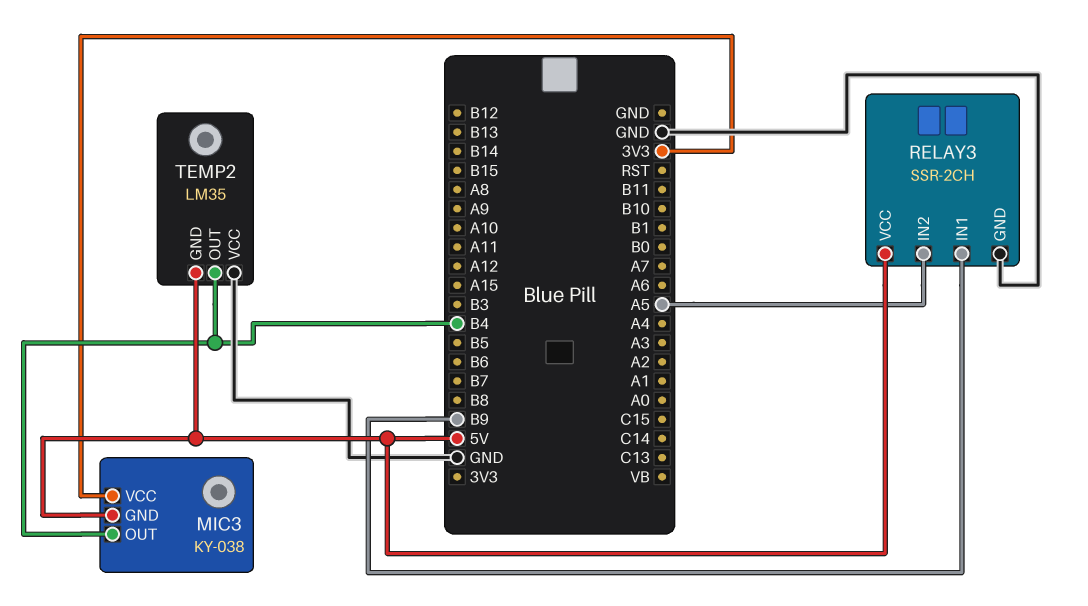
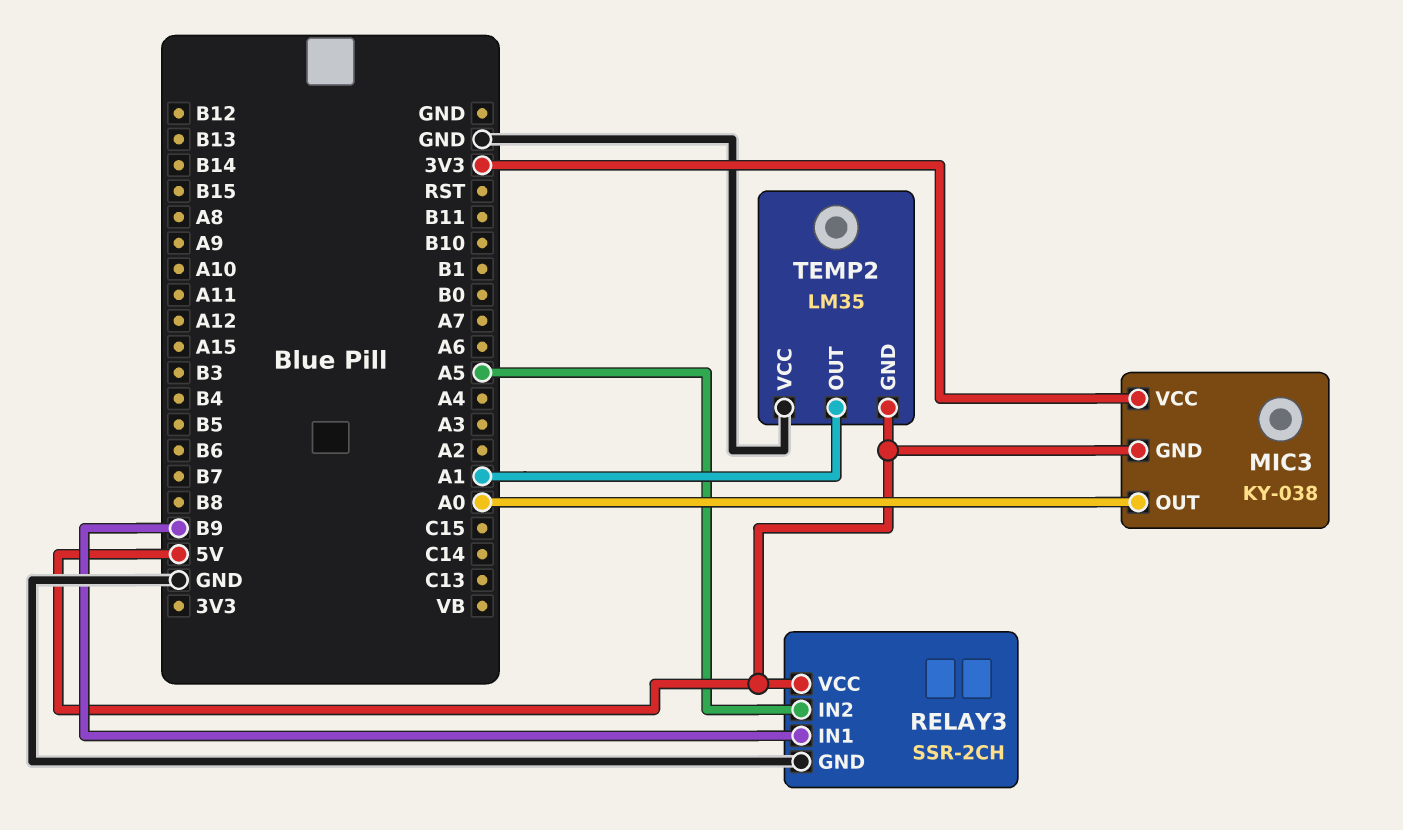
MIC3 pin OUT: B4 -> A0
TEMP2 pin OUT: B4 -> A1

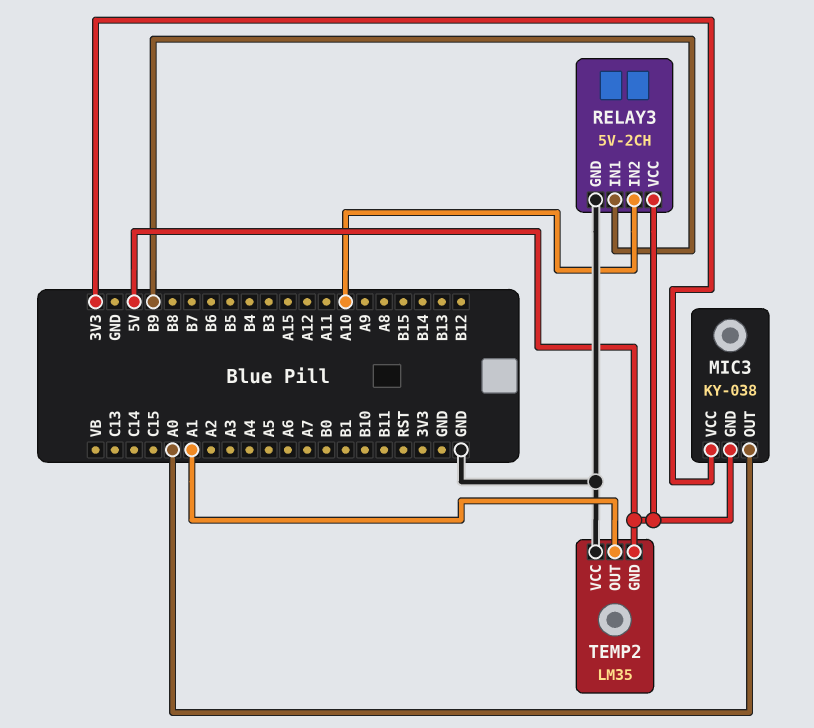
RELAY3: SSR-2CH -> 5V-2CH
RELAY3 pin IN2: A5 -> A10

